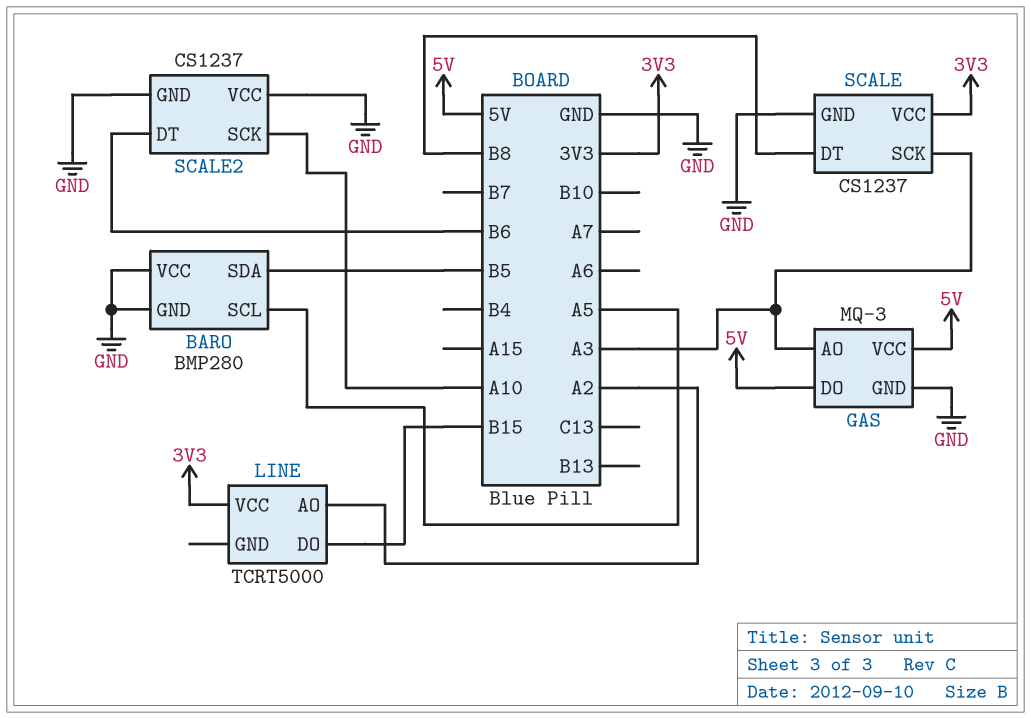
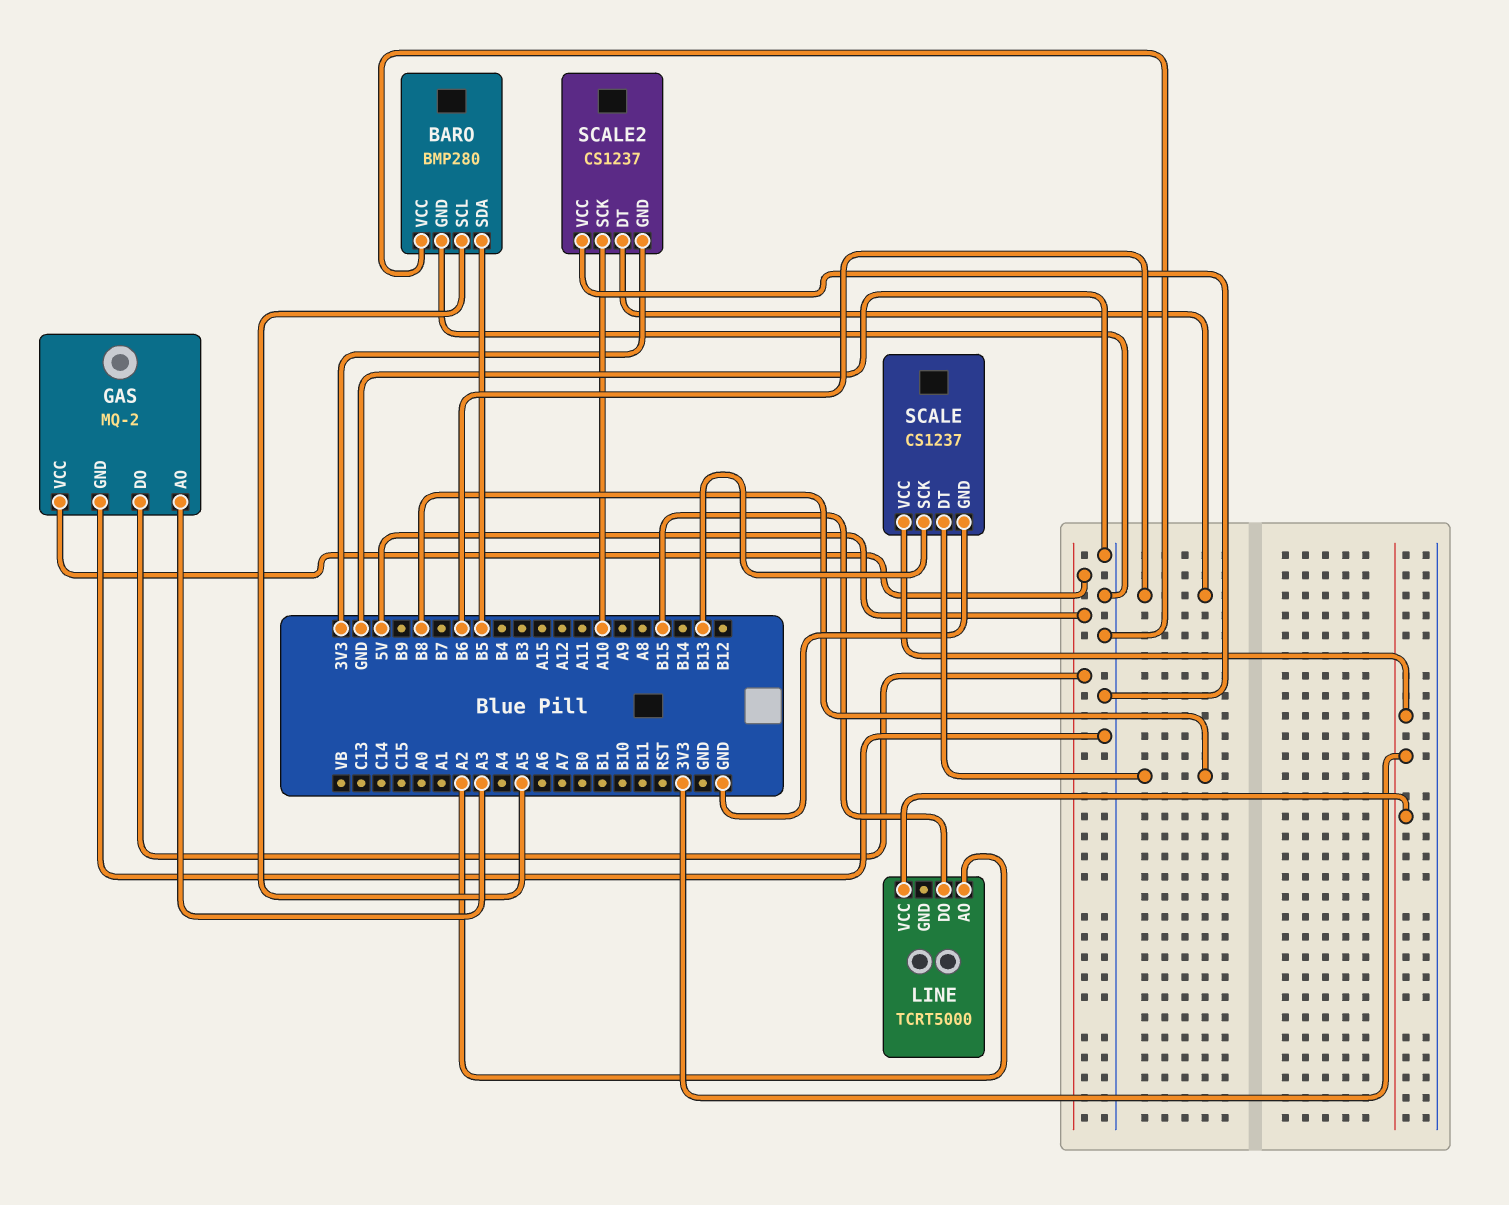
GAS: MQ-3 -> MQ-2
SCALE pin SCK: A3 -> B13
SCALE2 pin GND: GND -> 3V3

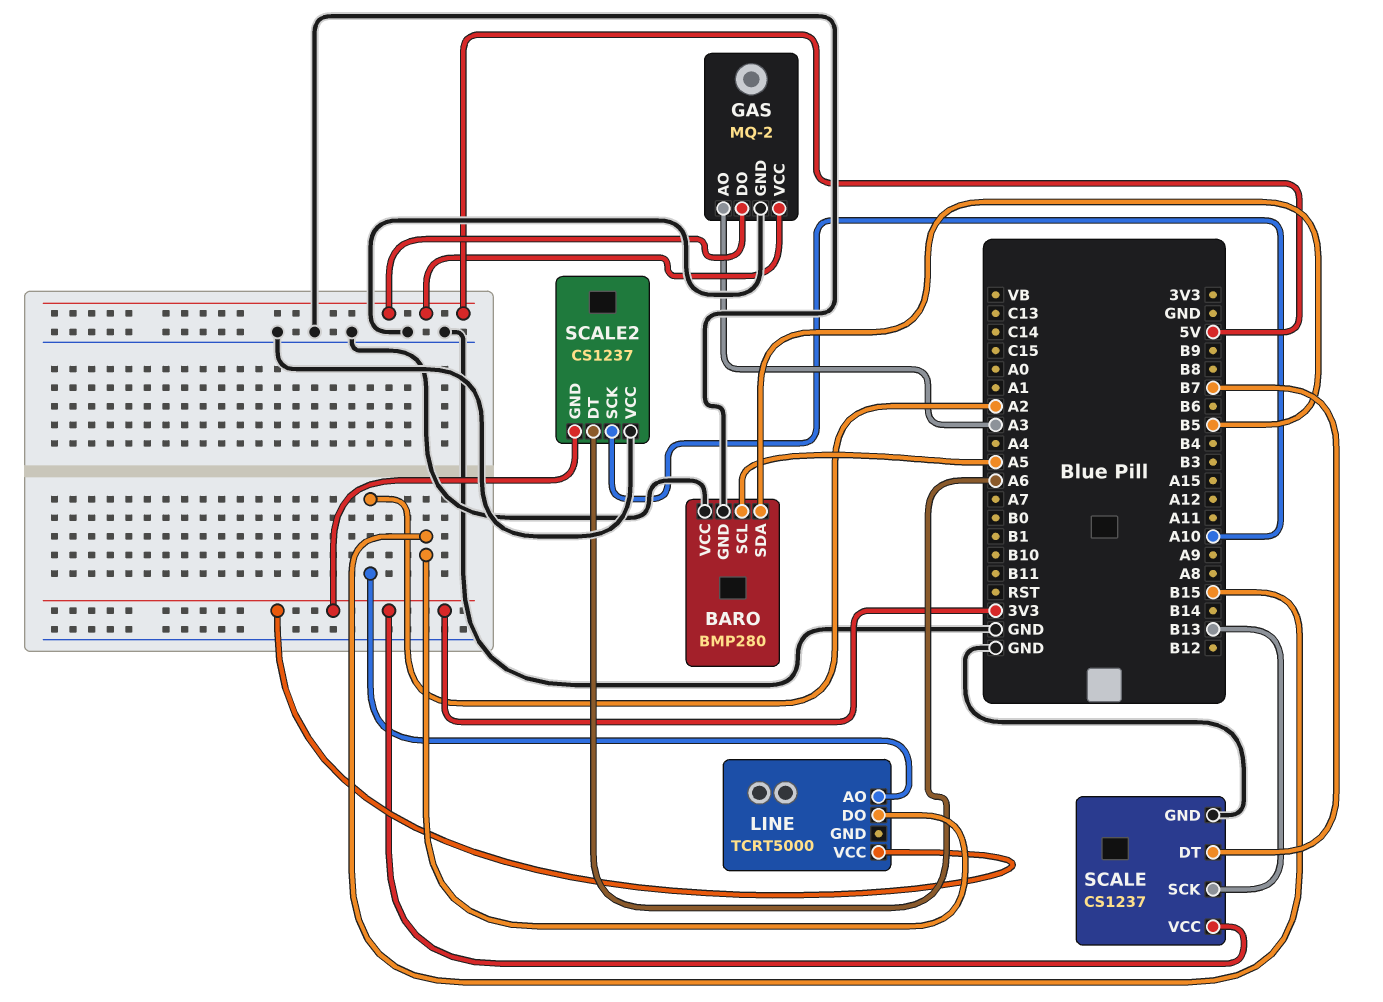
SCALE pin DT: B8 -> B7
SCALE2 pin DT: B6 -> A6

